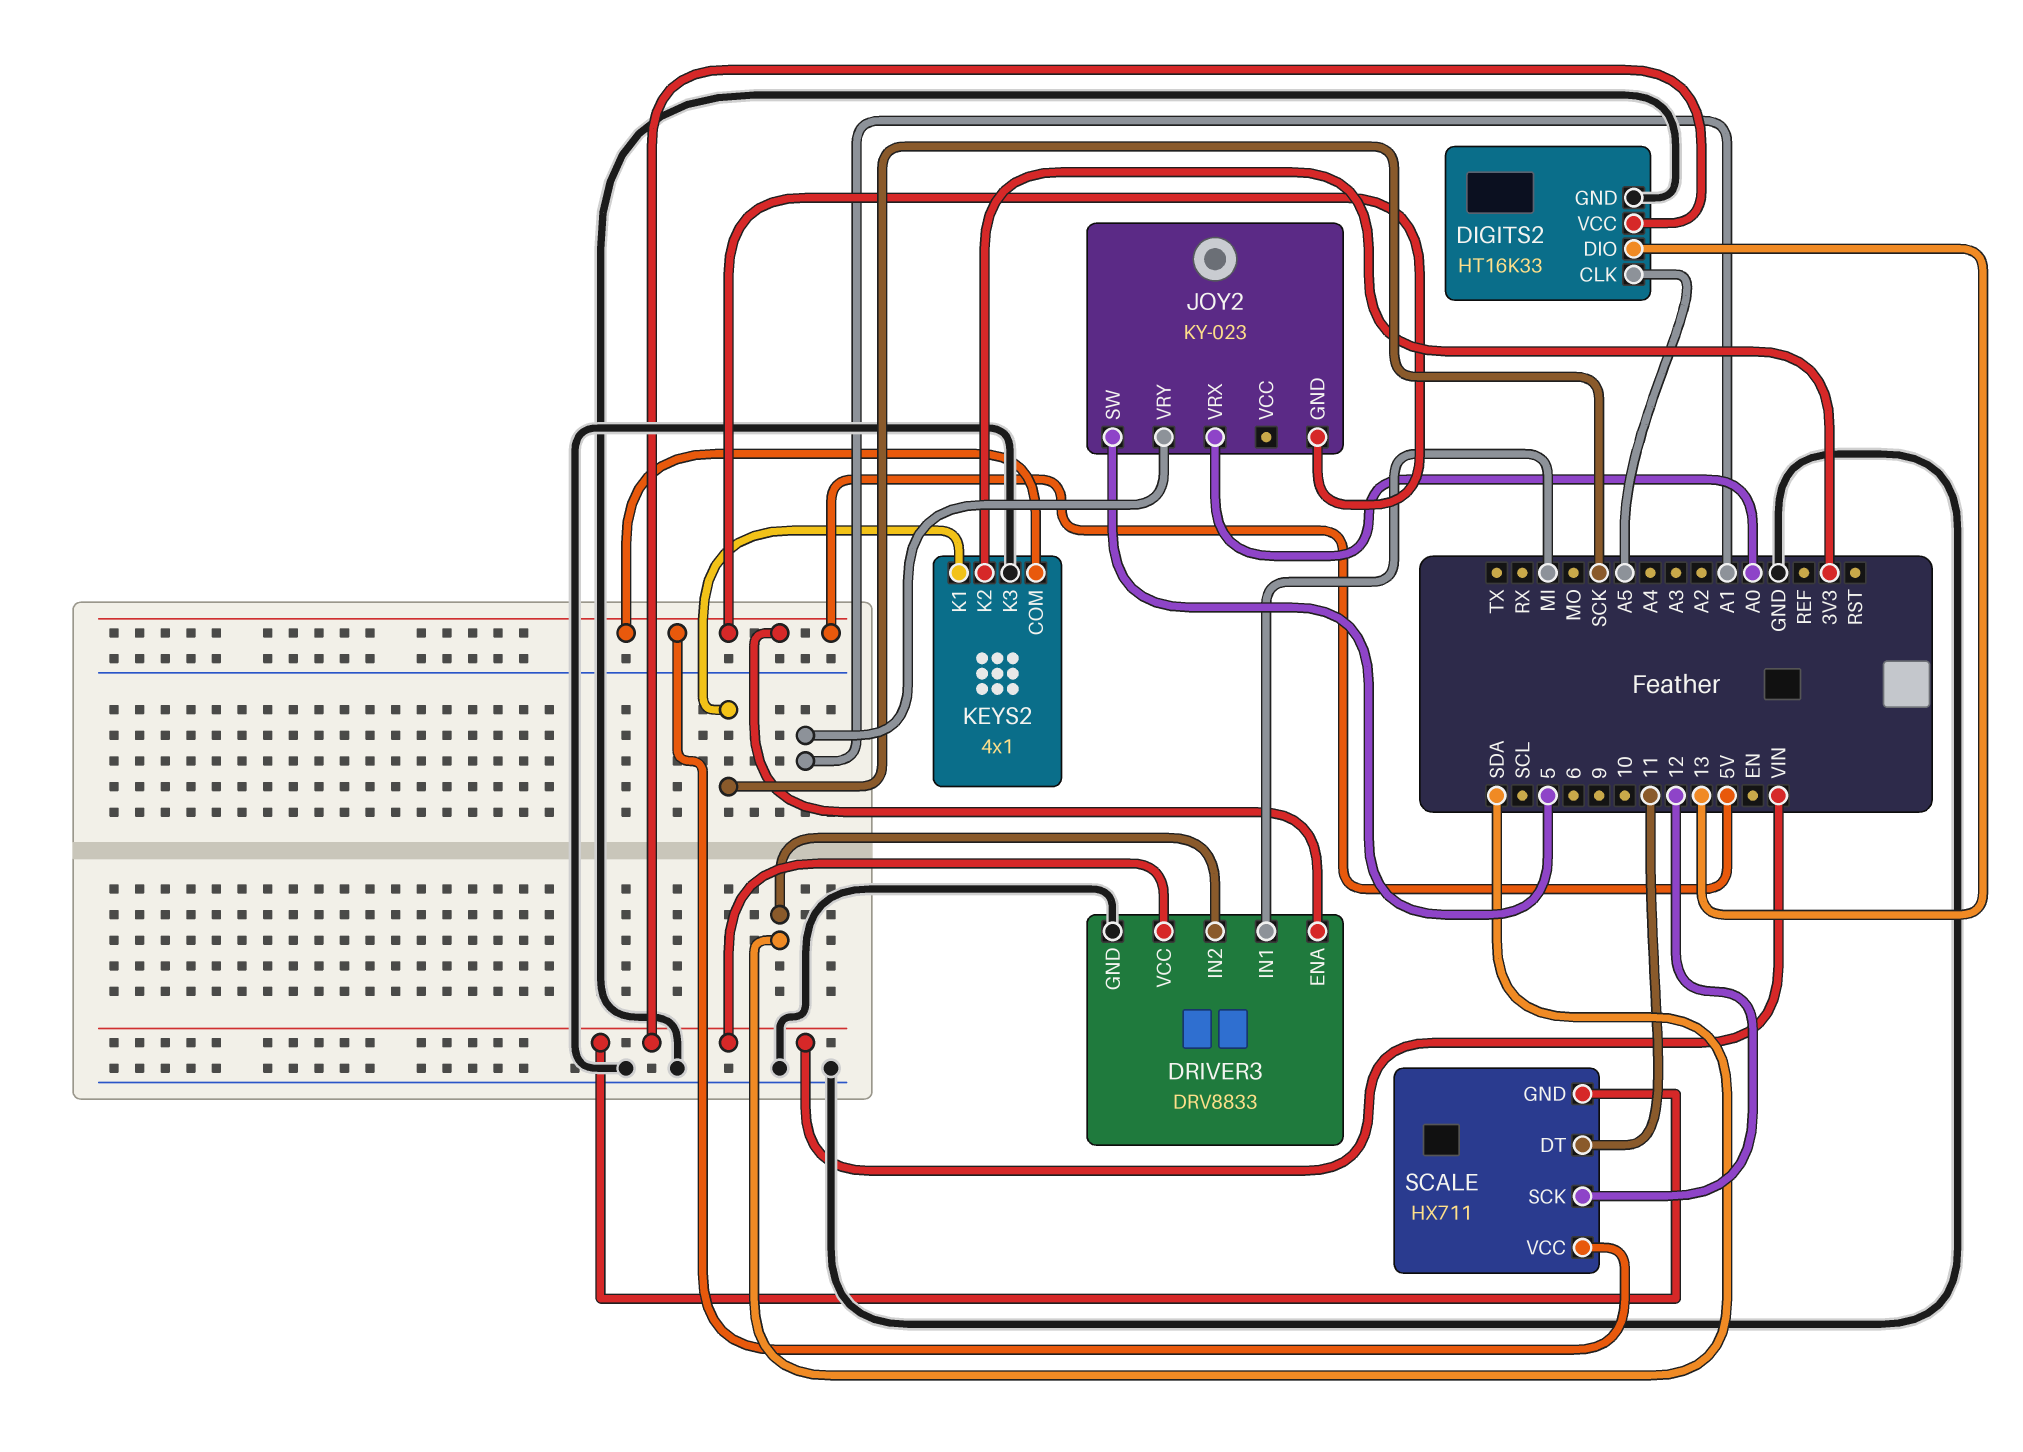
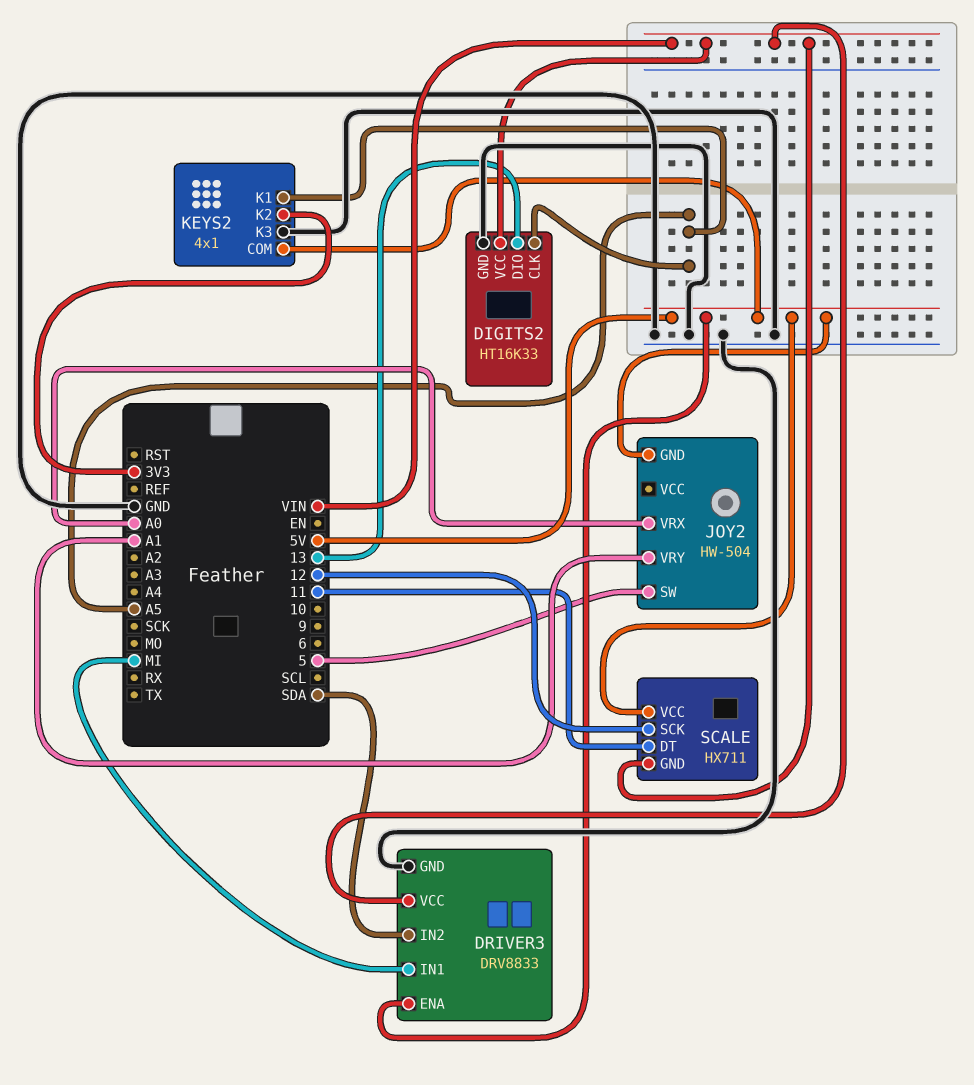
JOY2: KY-023 -> HW-504
KEYS2 pin K1: SCK -> A5

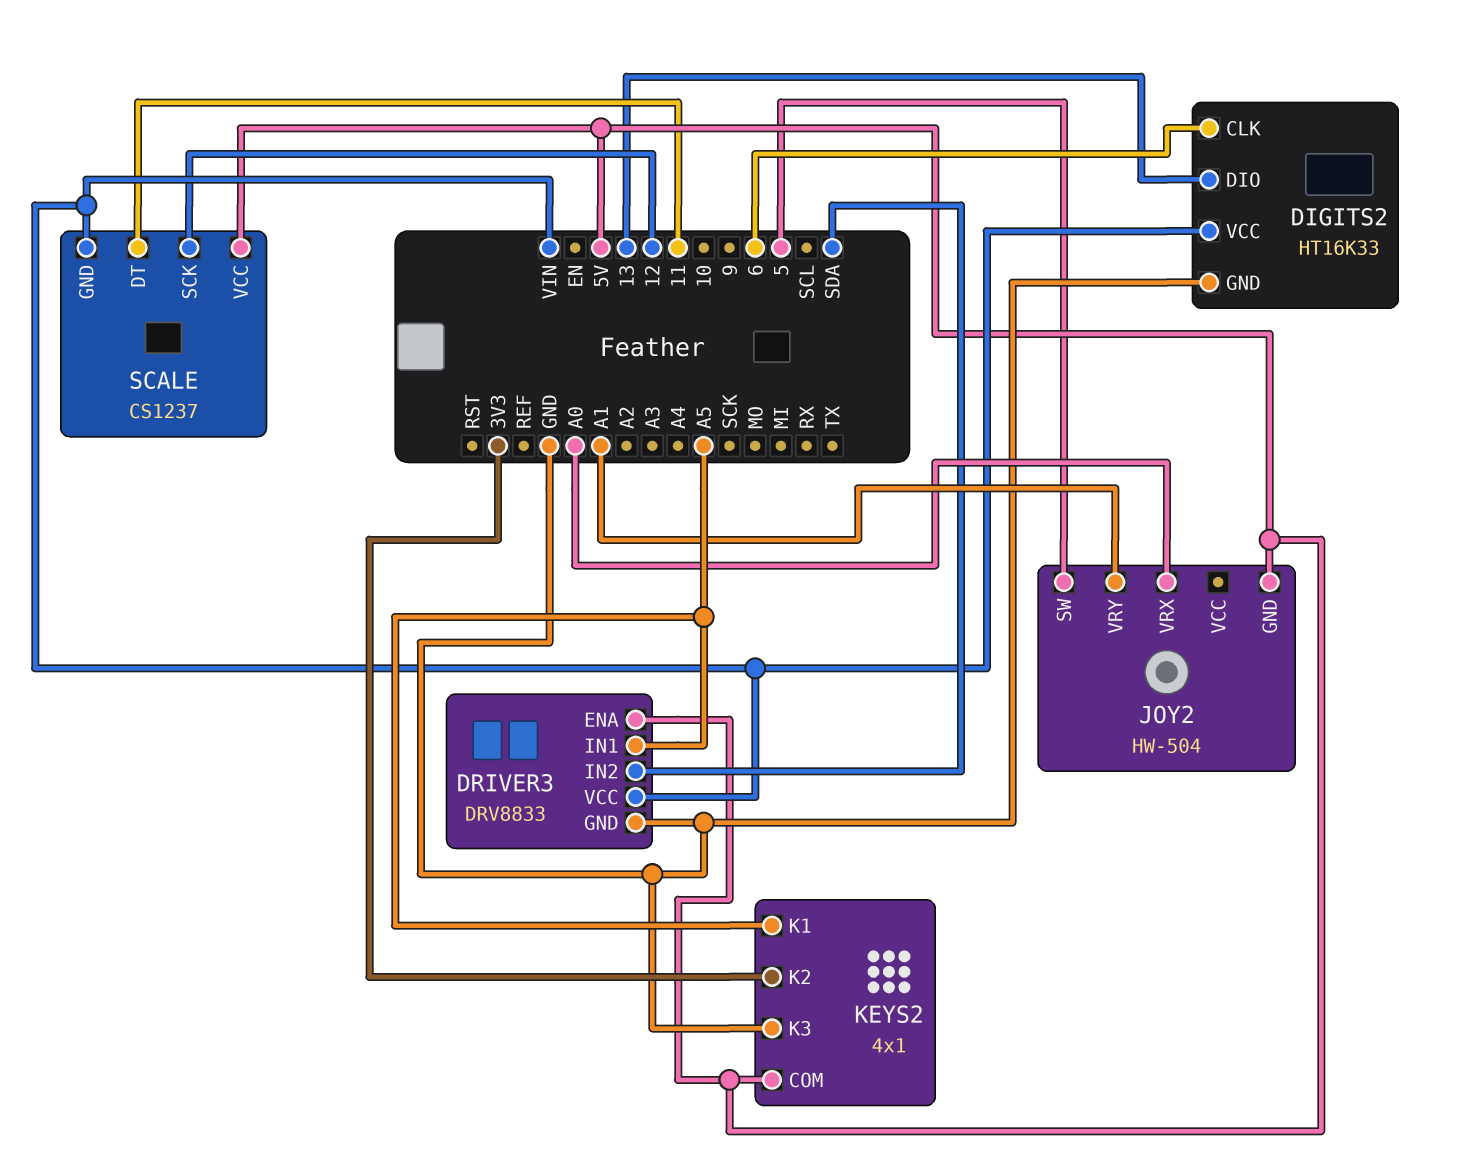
DIGITS2 pin CLK: A5 -> 6
DRIVER3 pin IN1: MI -> A5
SCALE: HX711 -> CS1237

